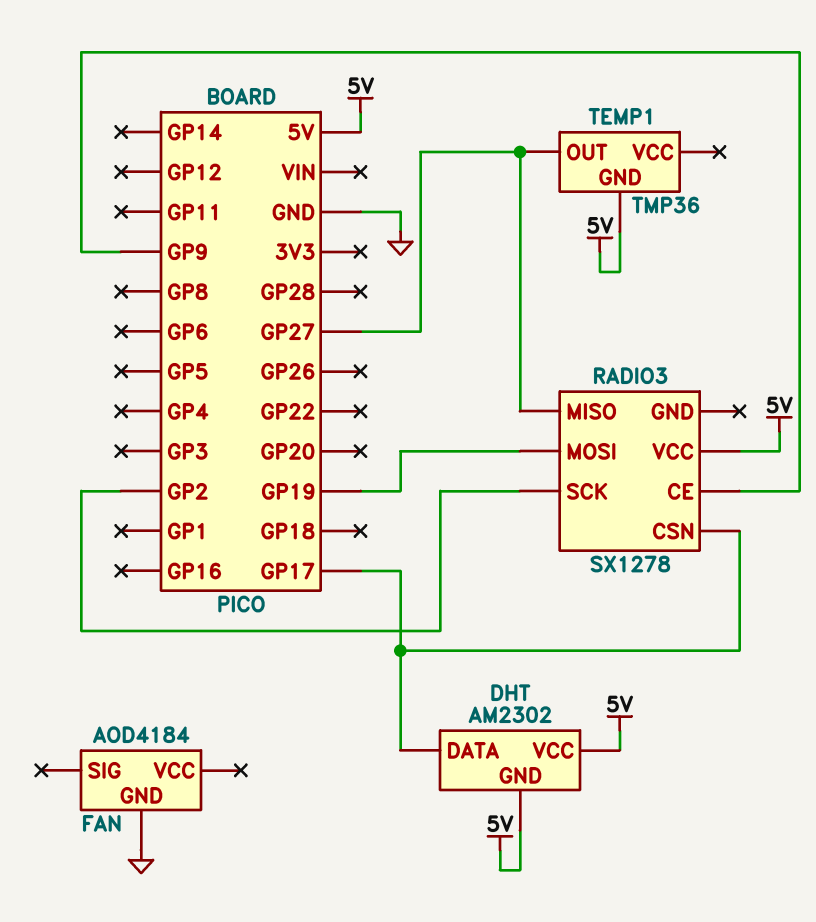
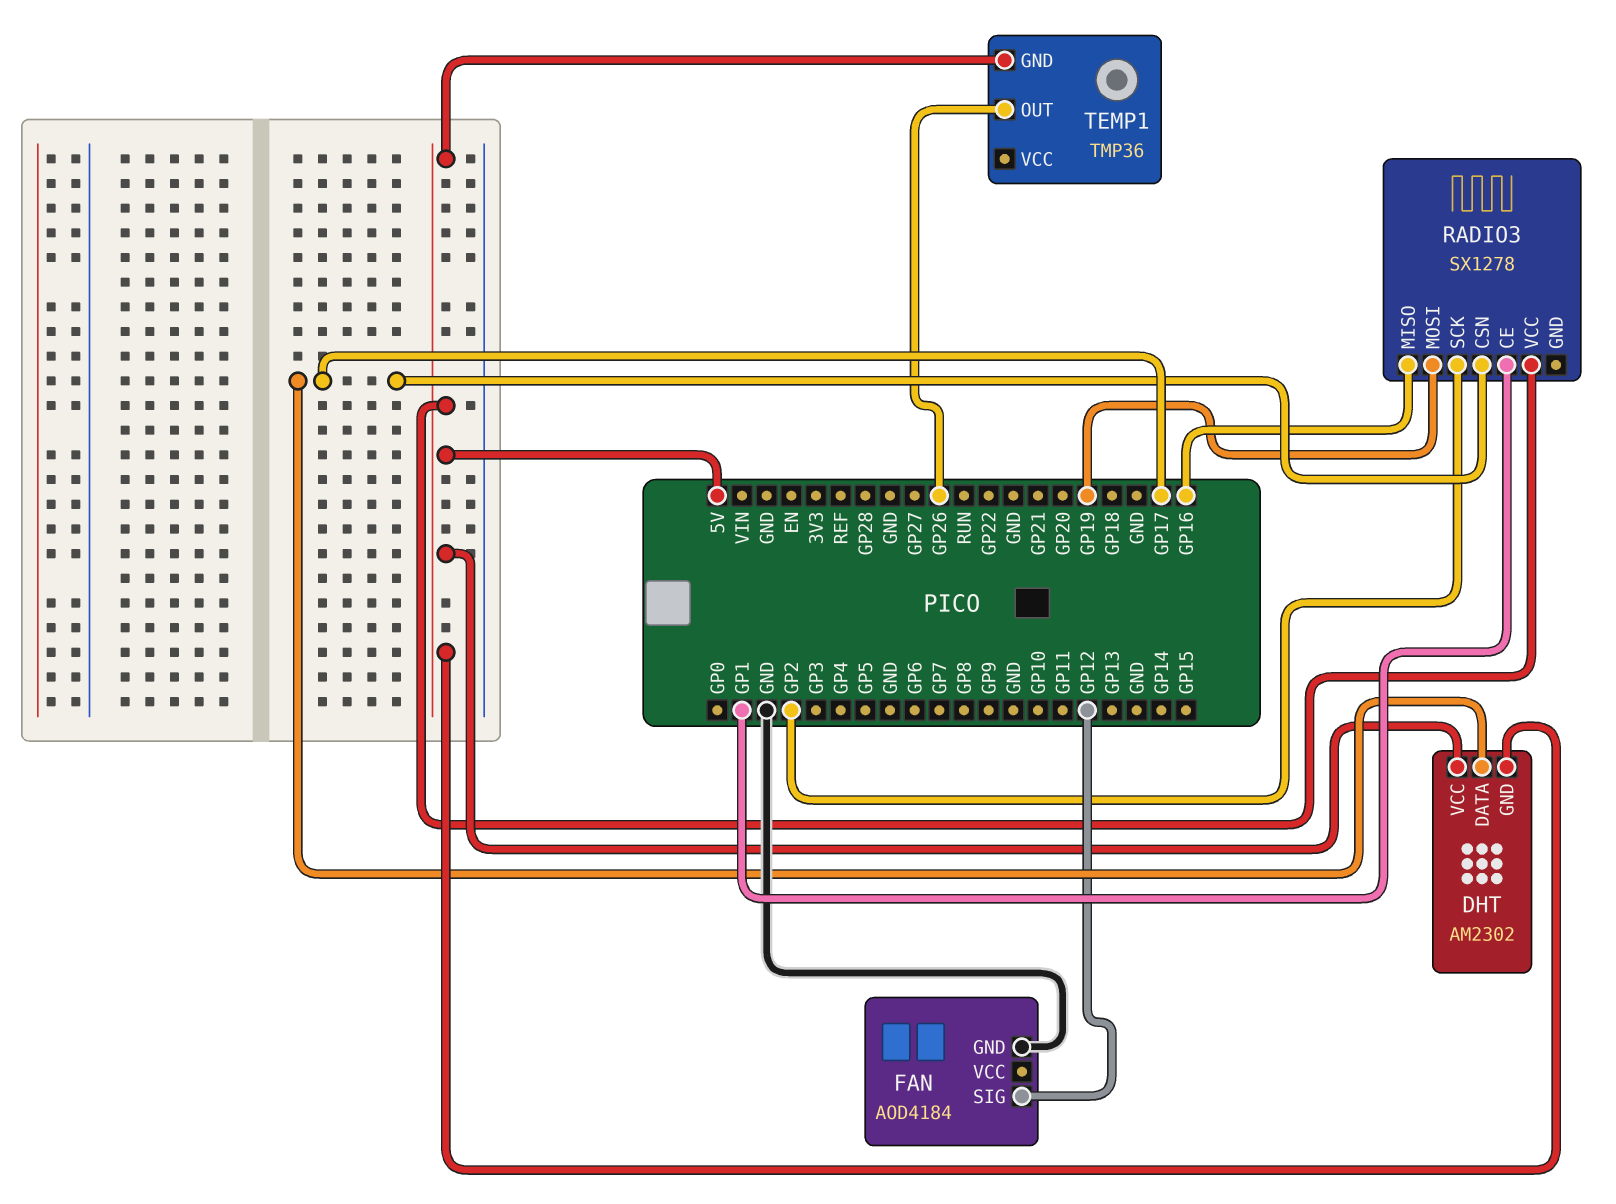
FAN pin SIG: none -> GP12
RADIO3 pin CE: GP9 -> GP1
RADIO3 pin MISO: GP27 -> GP16
TEMP1 pin OUT: GP27 -> GP26

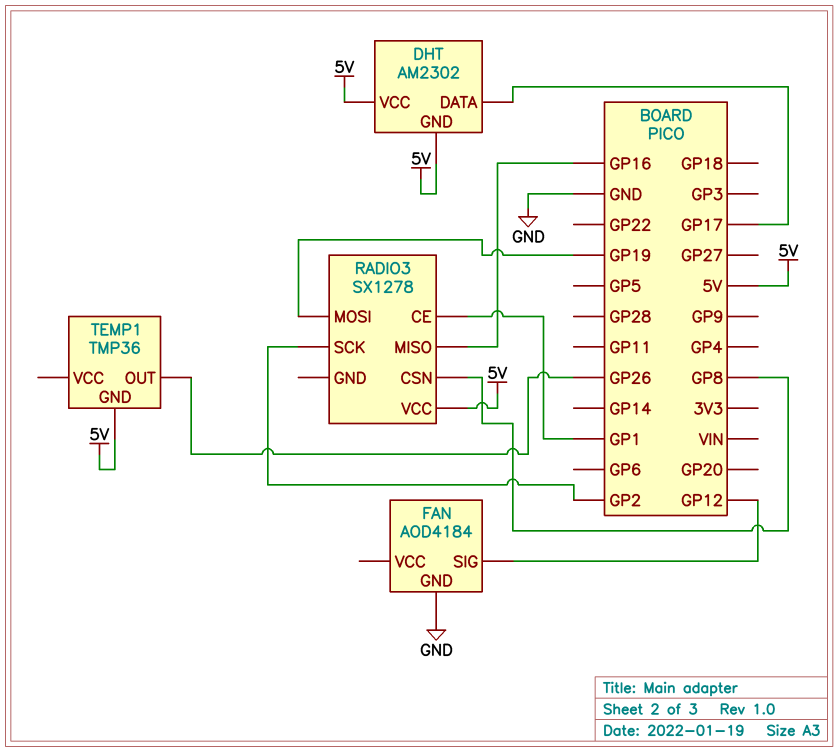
RADIO3 pin CSN: GP17 -> GP8

